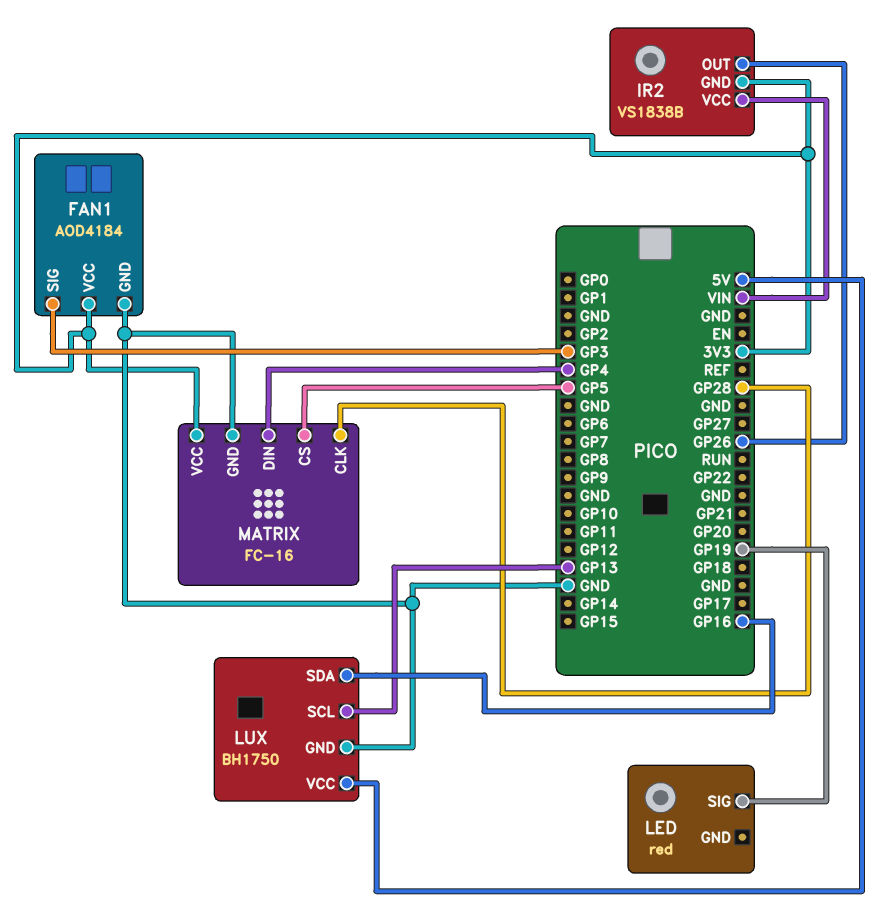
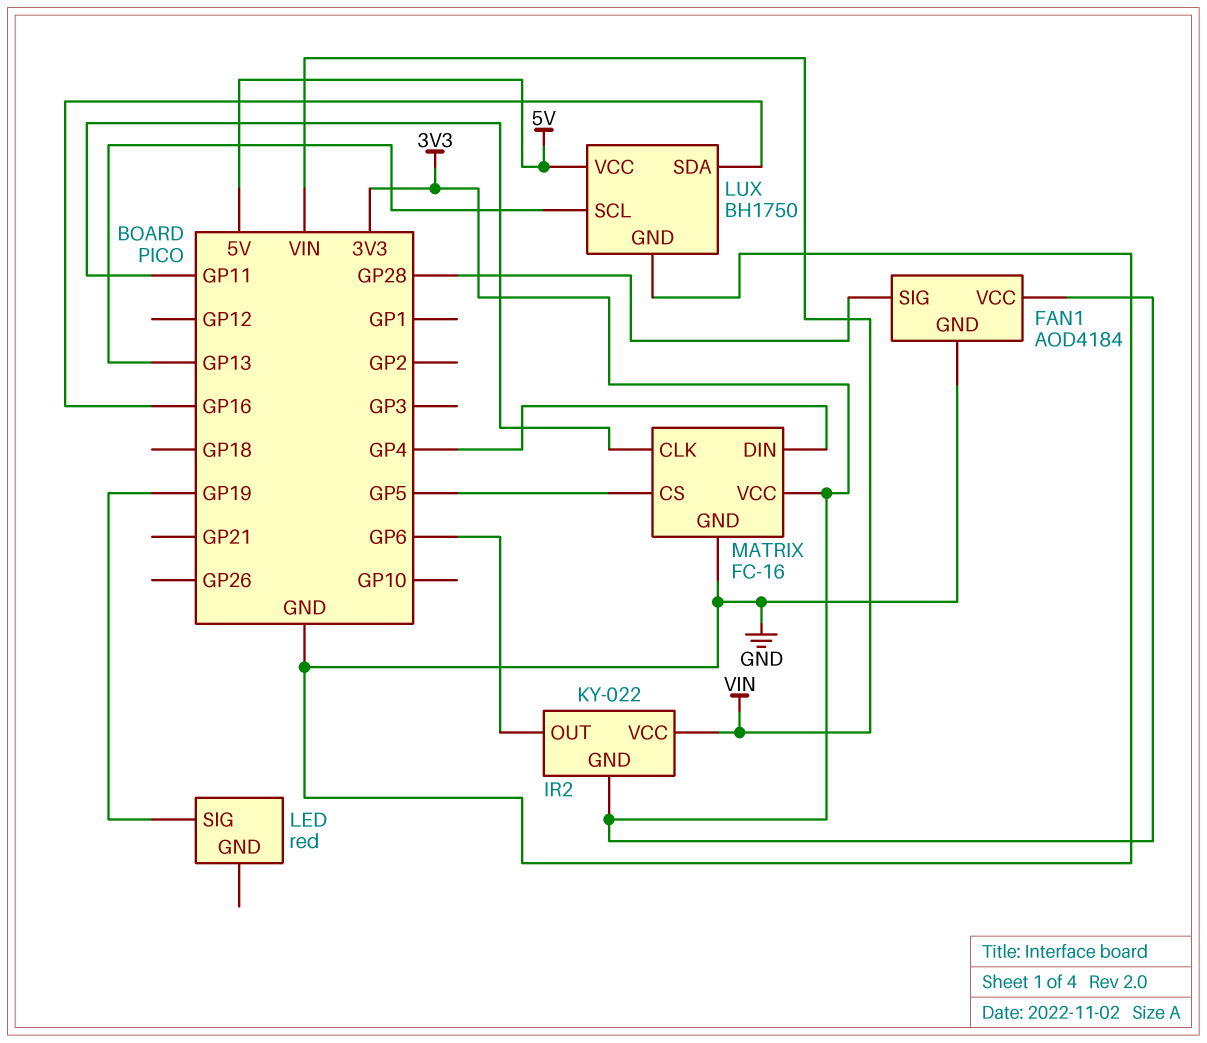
FAN1 pin SIG: GP3 -> GP28
IR2: VS1838B -> KY-022
IR2 pin OUT: GP26 -> GP6
MATRIX pin CLK: GP28 -> GP11

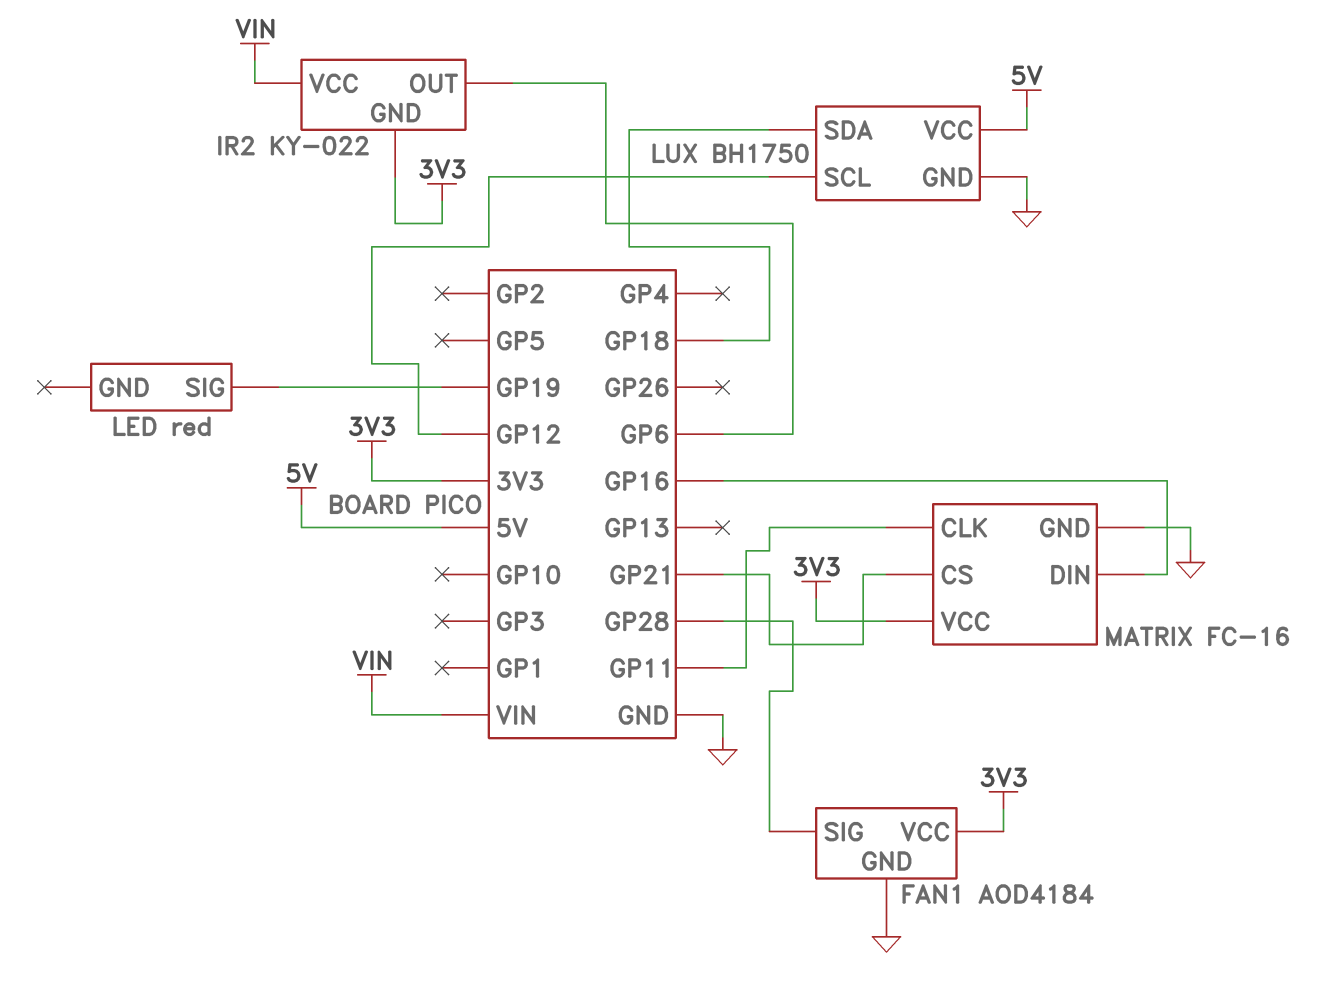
LUX pin SCL: GP13 -> GP12
LUX pin SDA: GP16 -> GP18
MATRIX pin CS: GP5 -> GP21
MATRIX pin DIN: GP4 -> GP16

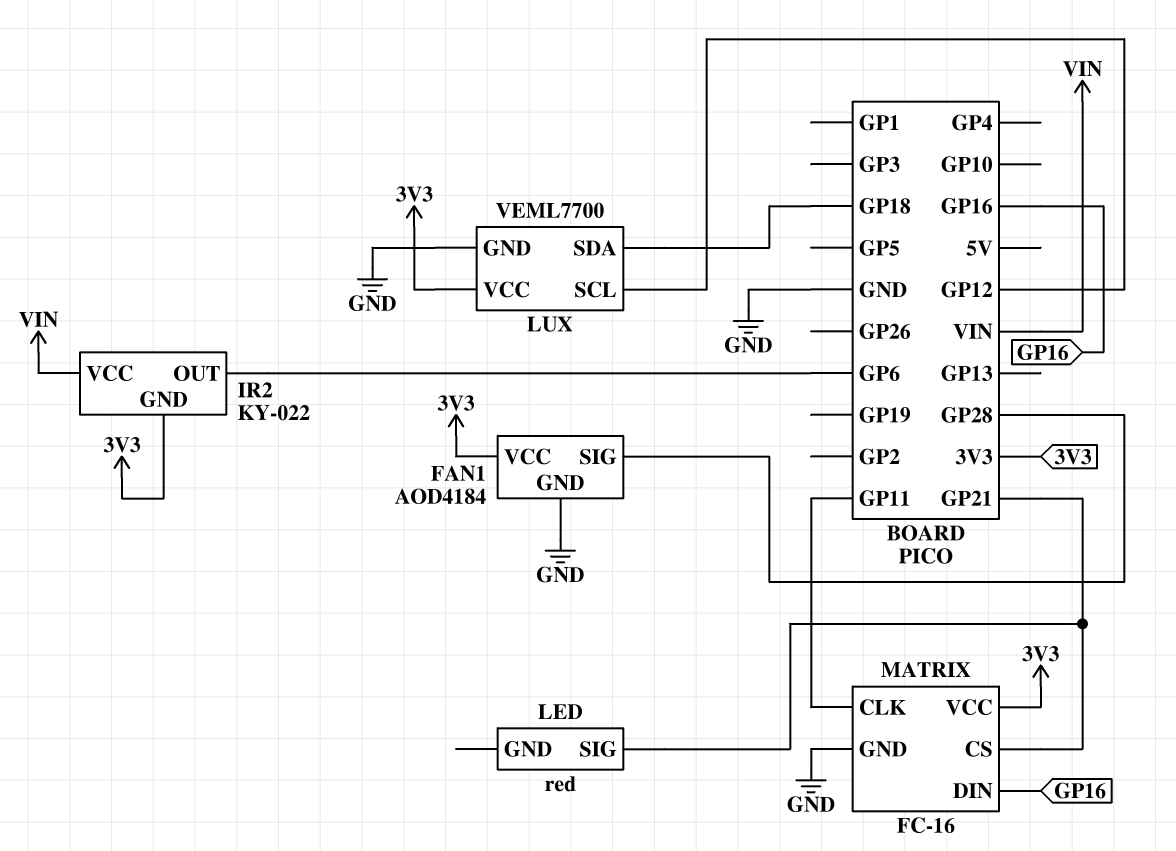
LED pin SIG: GP19 -> GP21
LUX: BH1750 -> VEML7700
LUX pin VCC: 5V -> 3V3

